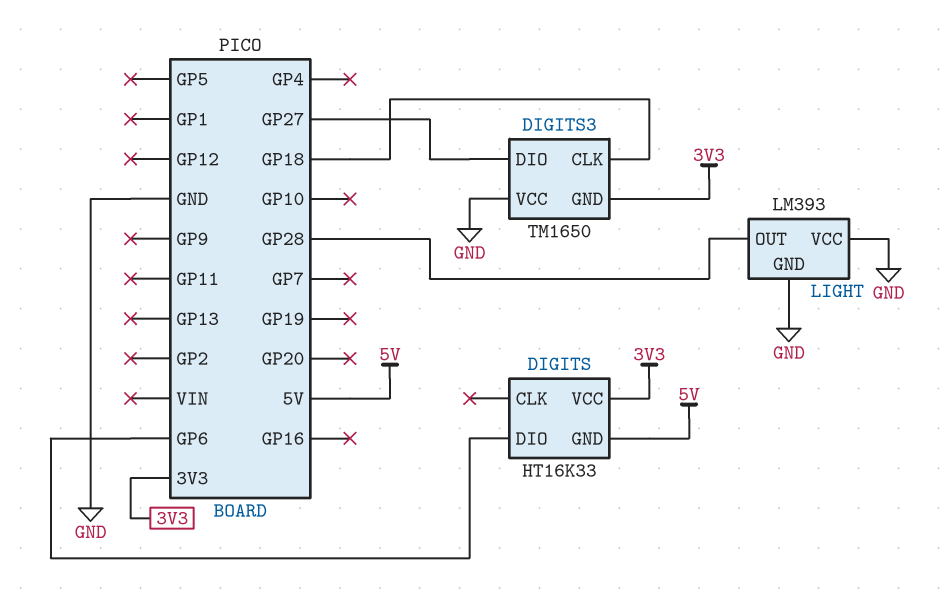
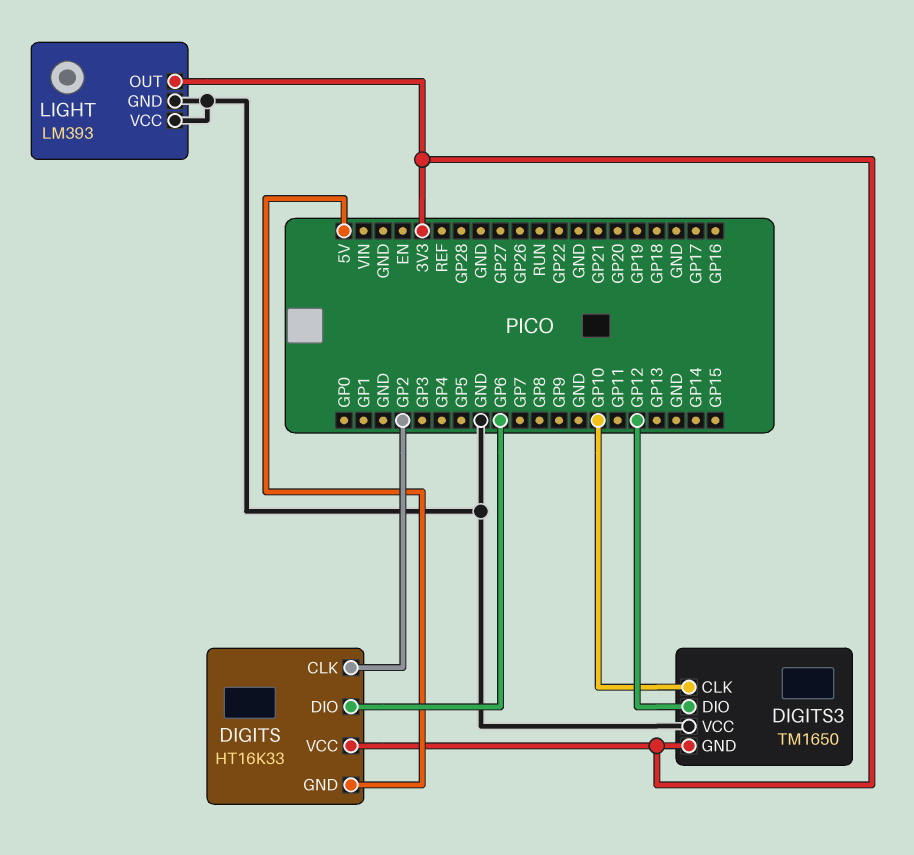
DIGITS pin CLK: none -> GP2
DIGITS3 pin CLK: GP18 -> GP10
DIGITS3 pin DIO: GP27 -> GP12
LIGHT pin OUT: GP28 -> 3V3

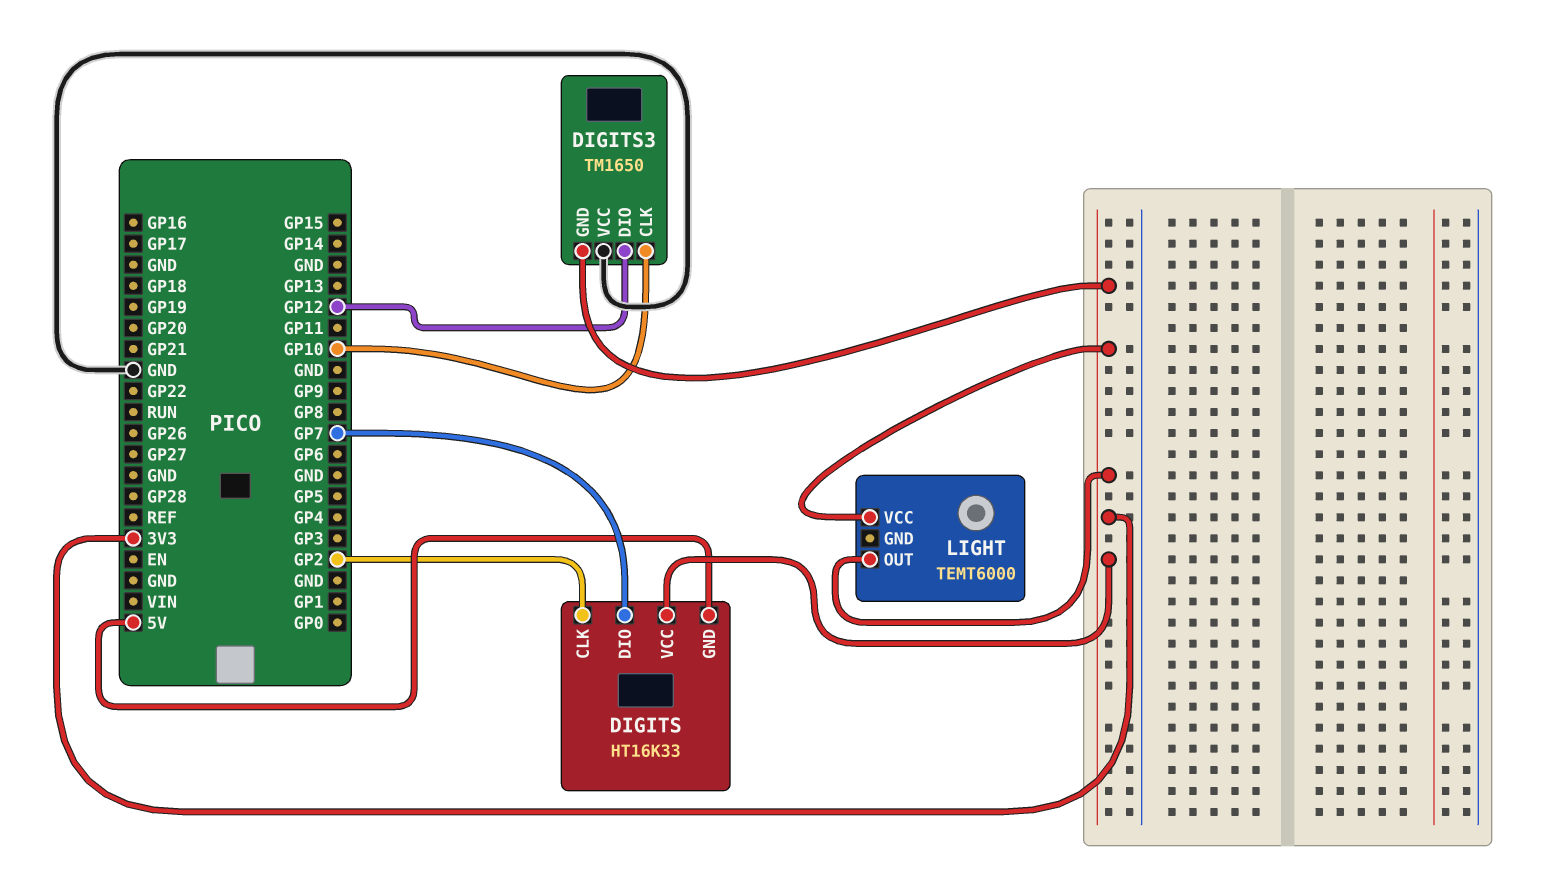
DIGITS pin DIO: GP6 -> GP7
LIGHT: LM393 -> TEMT6000
LIGHT pin GND: GND -> none
LIGHT pin VCC: GND -> 3V3

